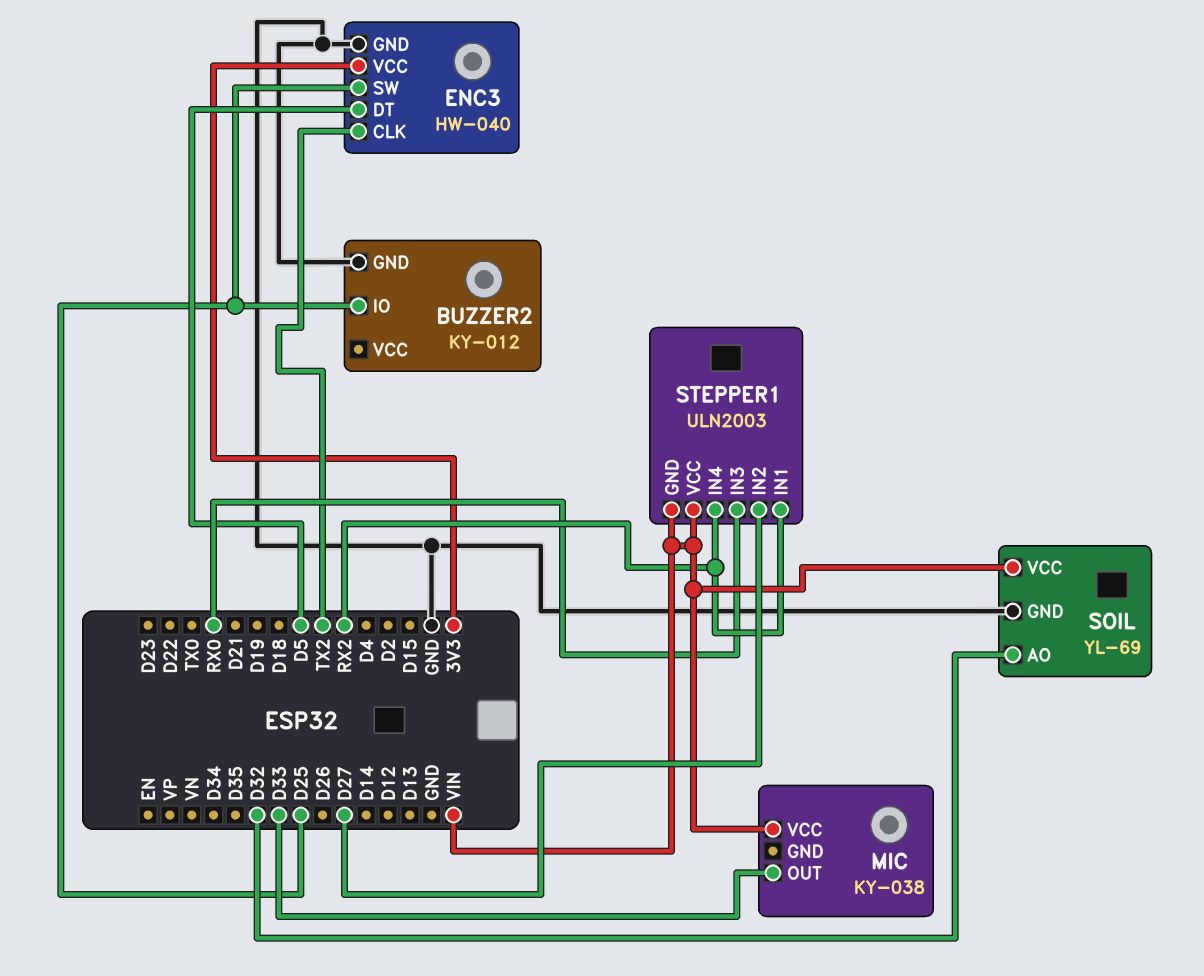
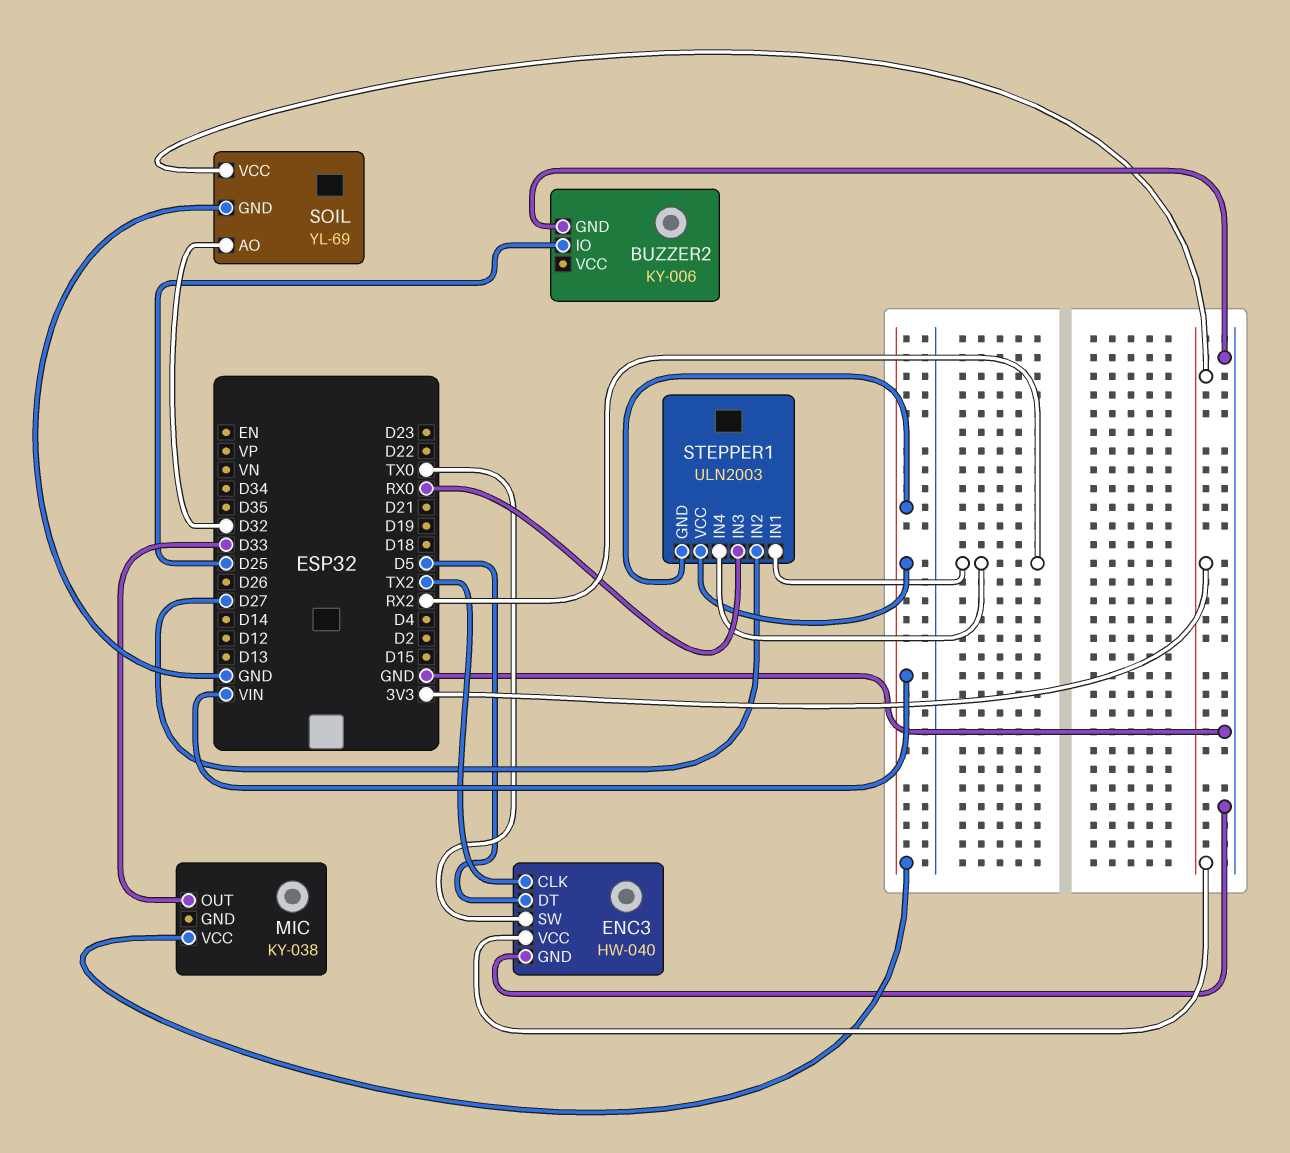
BUZZER2: KY-012 -> KY-006
ENC3 pin SW: D25 -> TX0
SOIL pin VCC: VIN -> 3V3

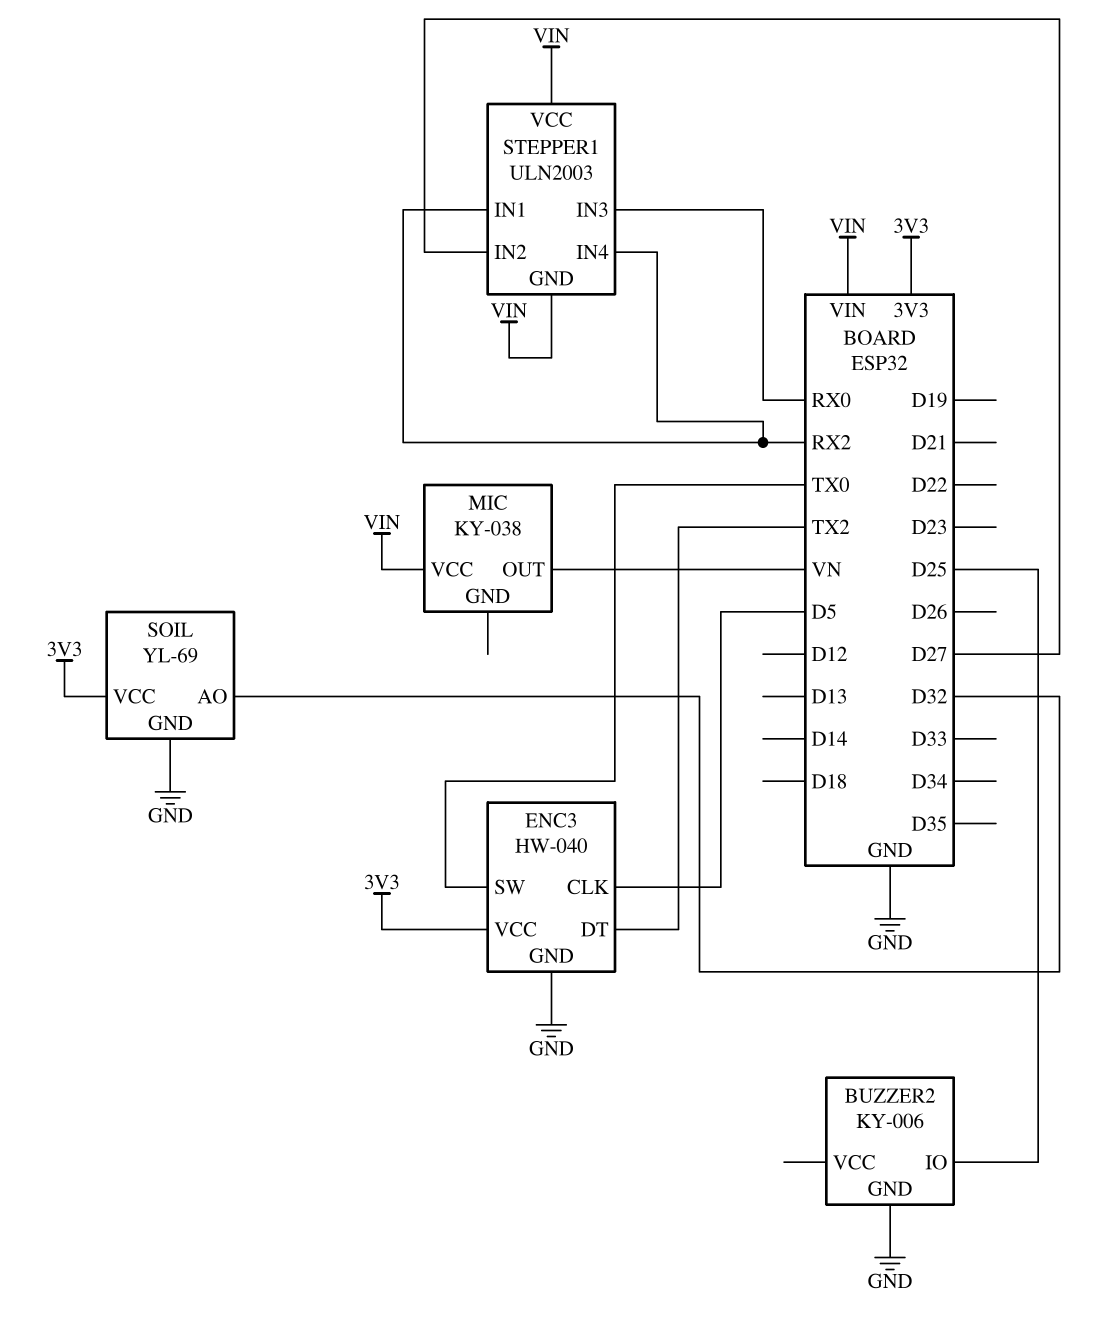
ENC3 pin CLK: TX2 -> D5
ENC3 pin DT: D5 -> TX2
MIC pin OUT: D33 -> VN

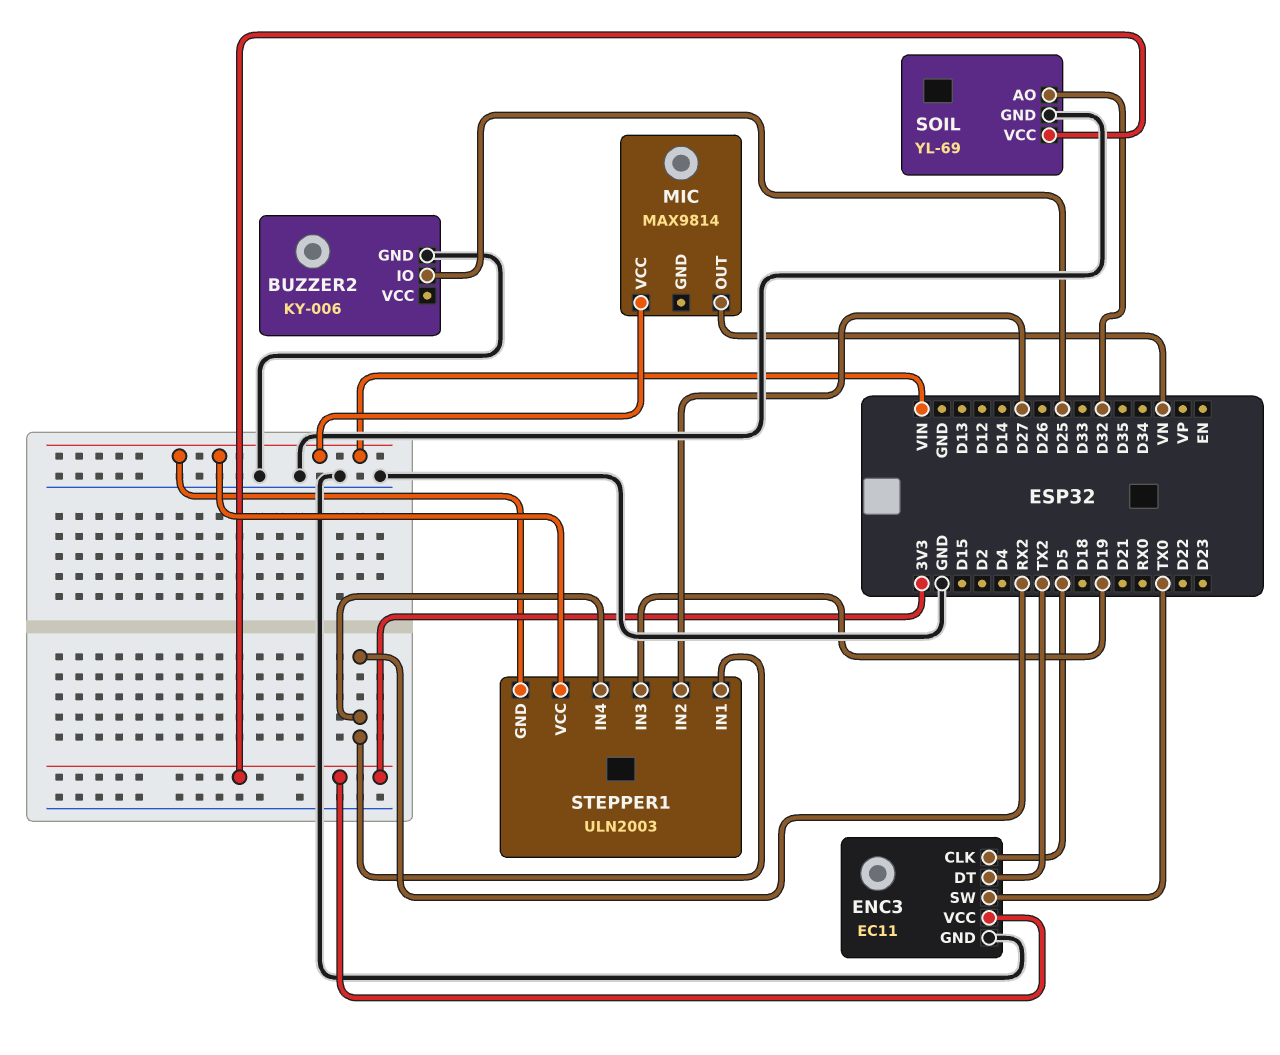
ENC3: HW-040 -> EC11
MIC: KY-038 -> MAX9814
STEPPER1 pin IN3: RX0 -> D19

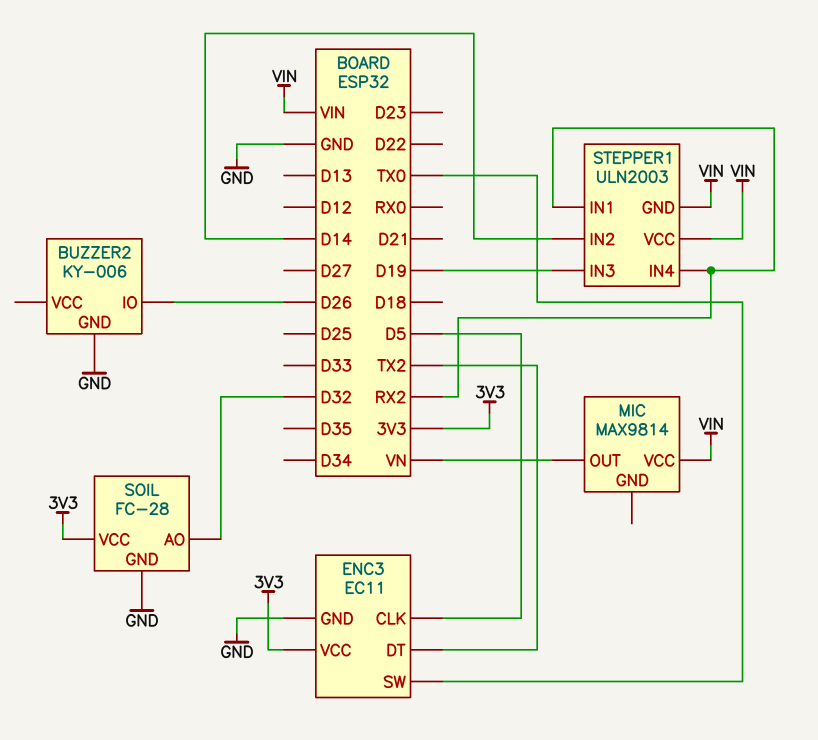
BUZZER2 pin IO: D25 -> D26
SOIL: YL-69 -> FC-28
STEPPER1 pin IN2: D27 -> D14

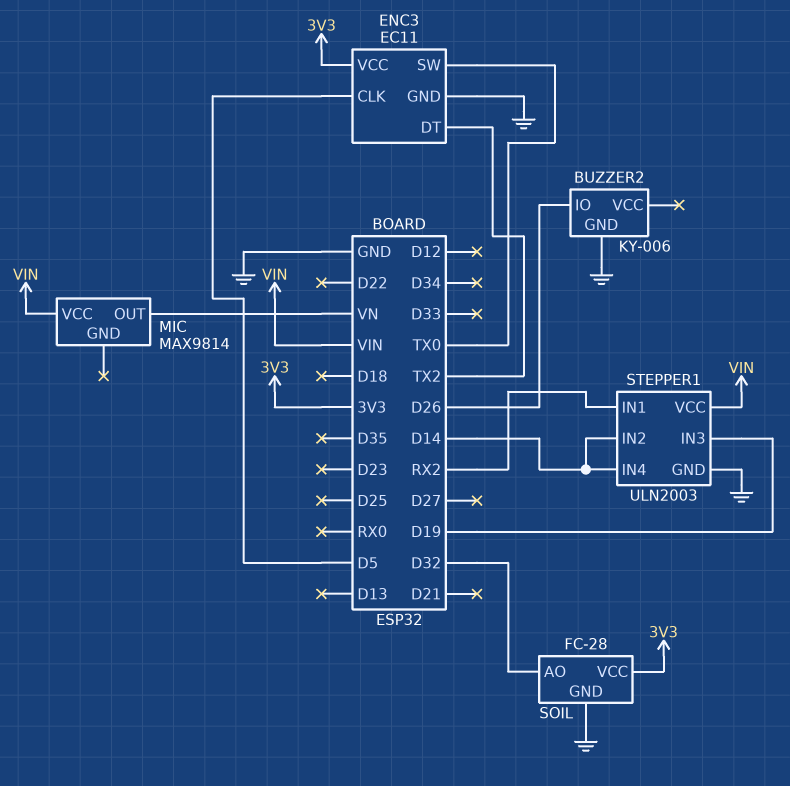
STEPPER1 pin GND: VIN -> GND
STEPPER1 pin IN4: RX2 -> D14

